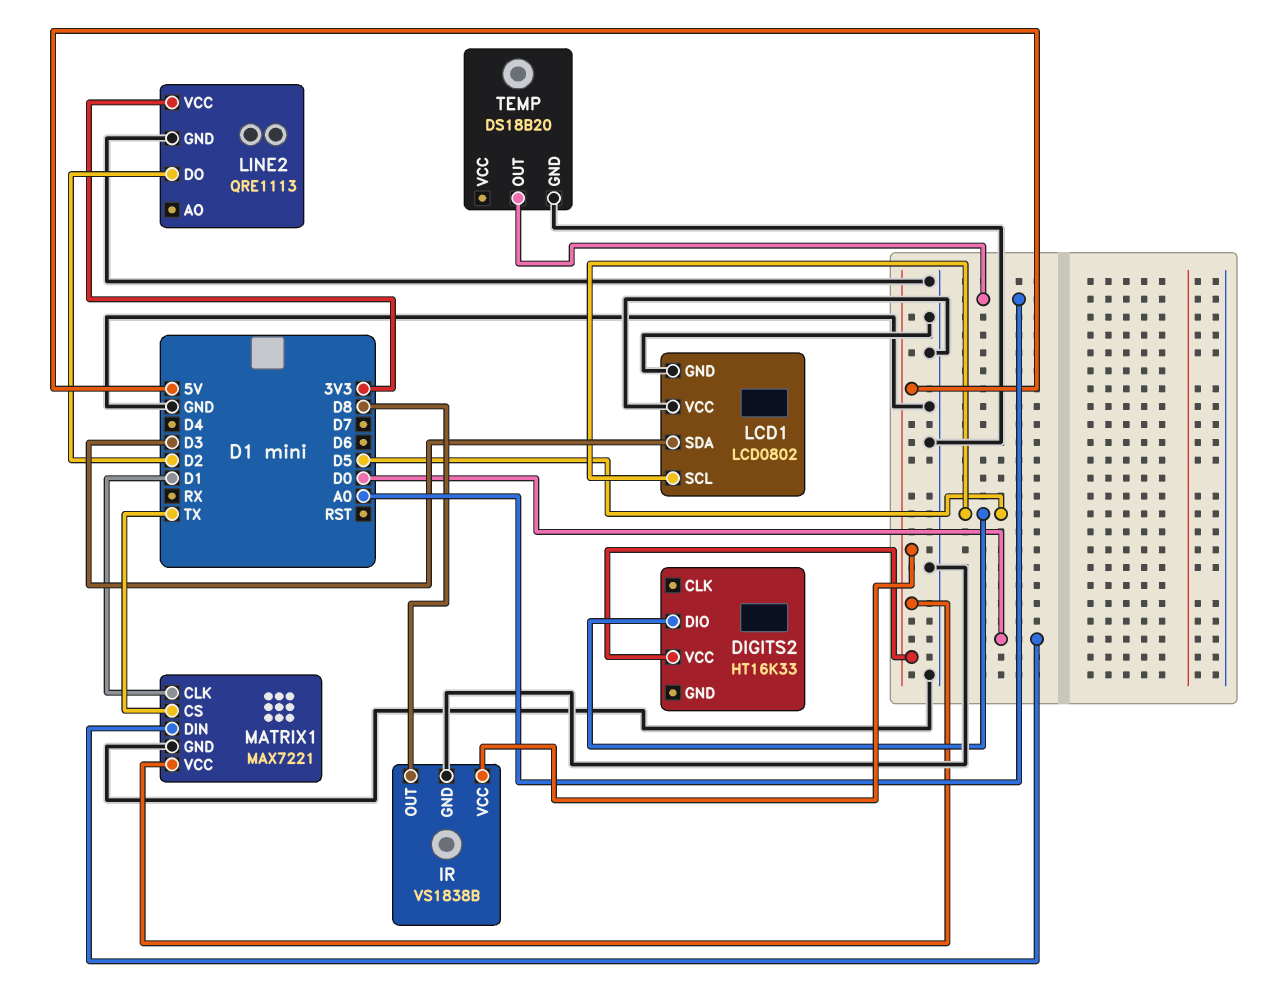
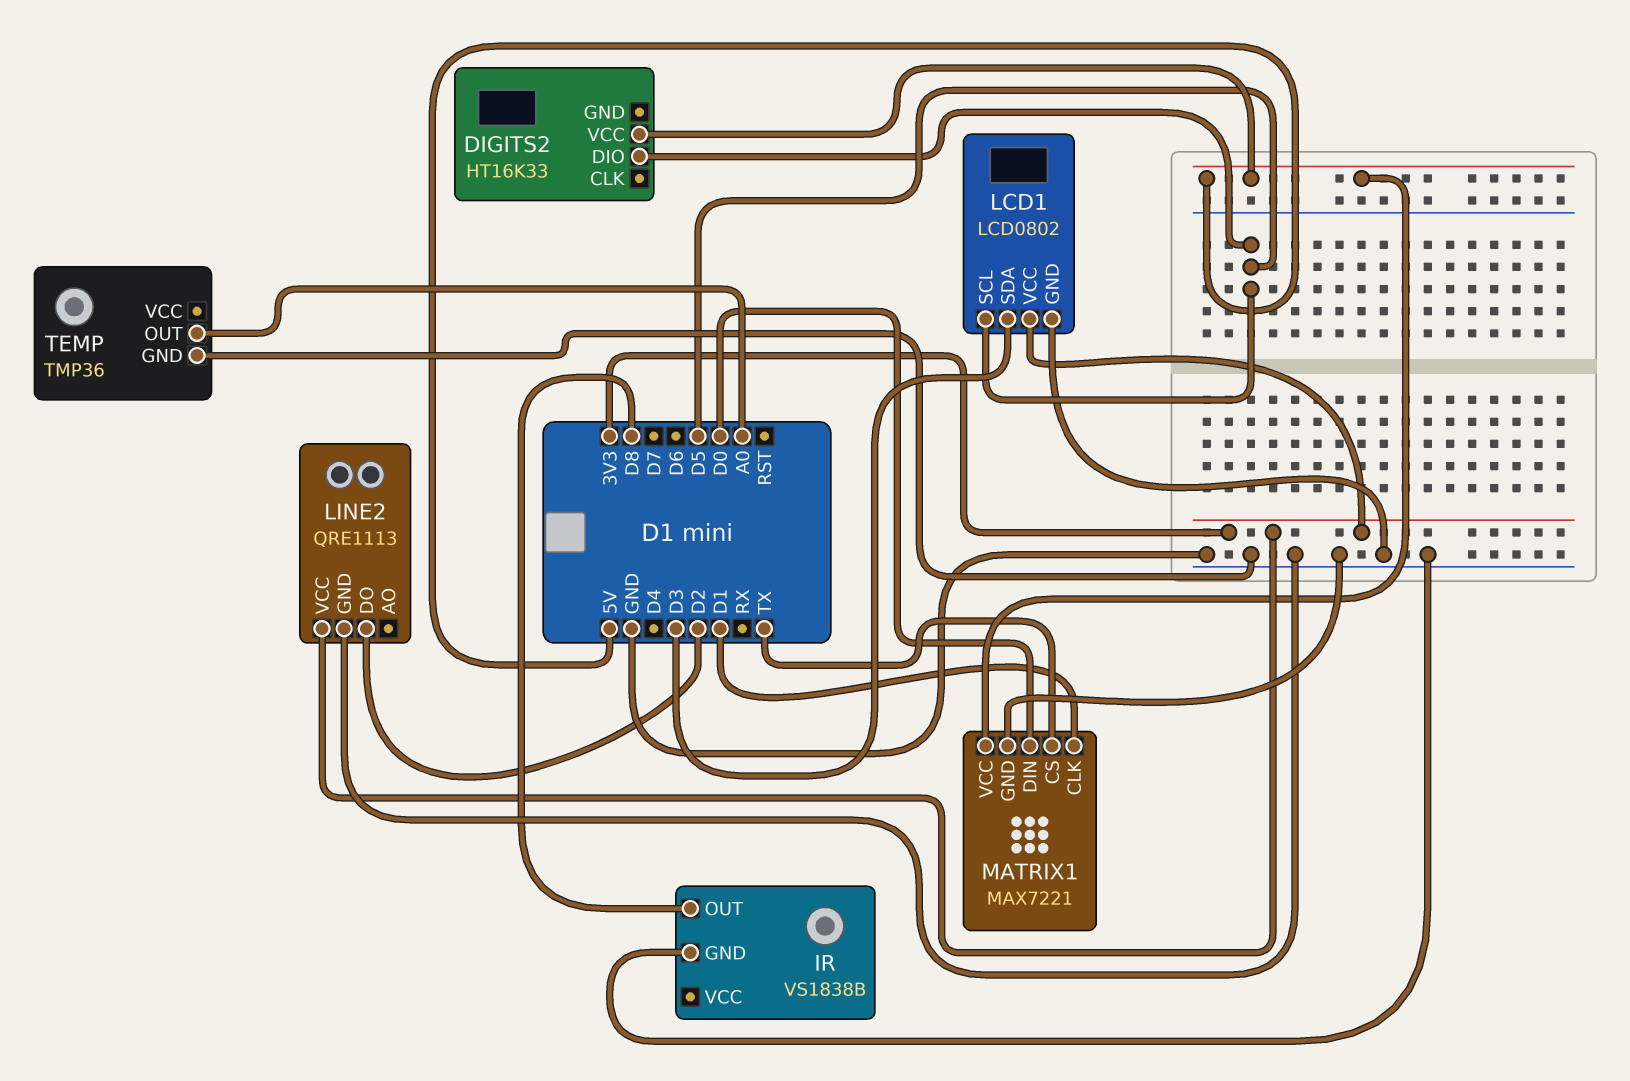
IR pin VCC: 5V -> none
LCD1 pin VCC: GND -> 3V3
TEMP: DS18B20 -> TMP36

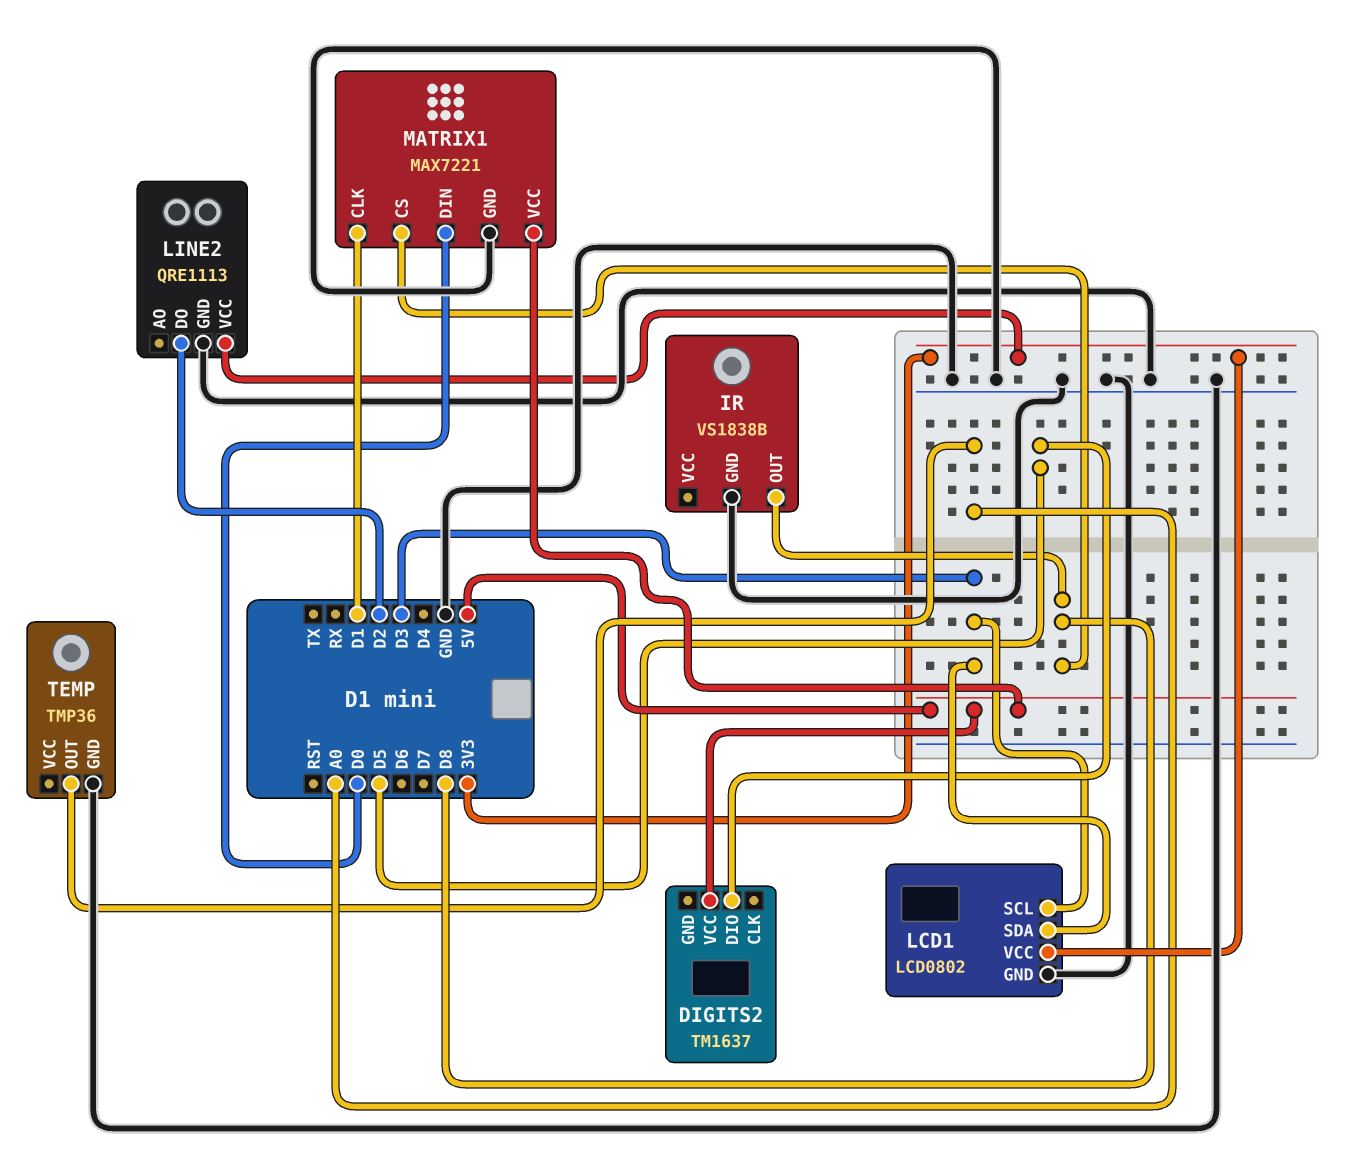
DIGITS2: HT16K33 -> TM1637
LCD1 pin SCL: D5 -> D3
MATRIX1 pin CS: TX -> D8

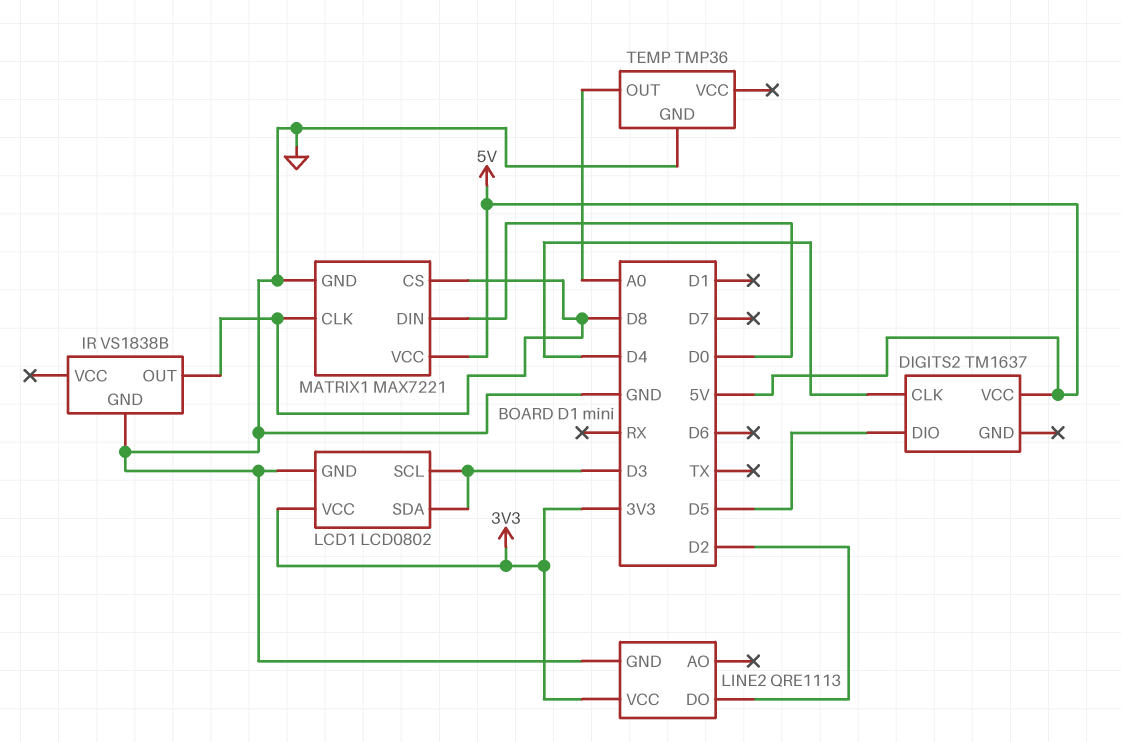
DIGITS2 pin CLK: none -> D4
MATRIX1 pin CLK: D1 -> D8

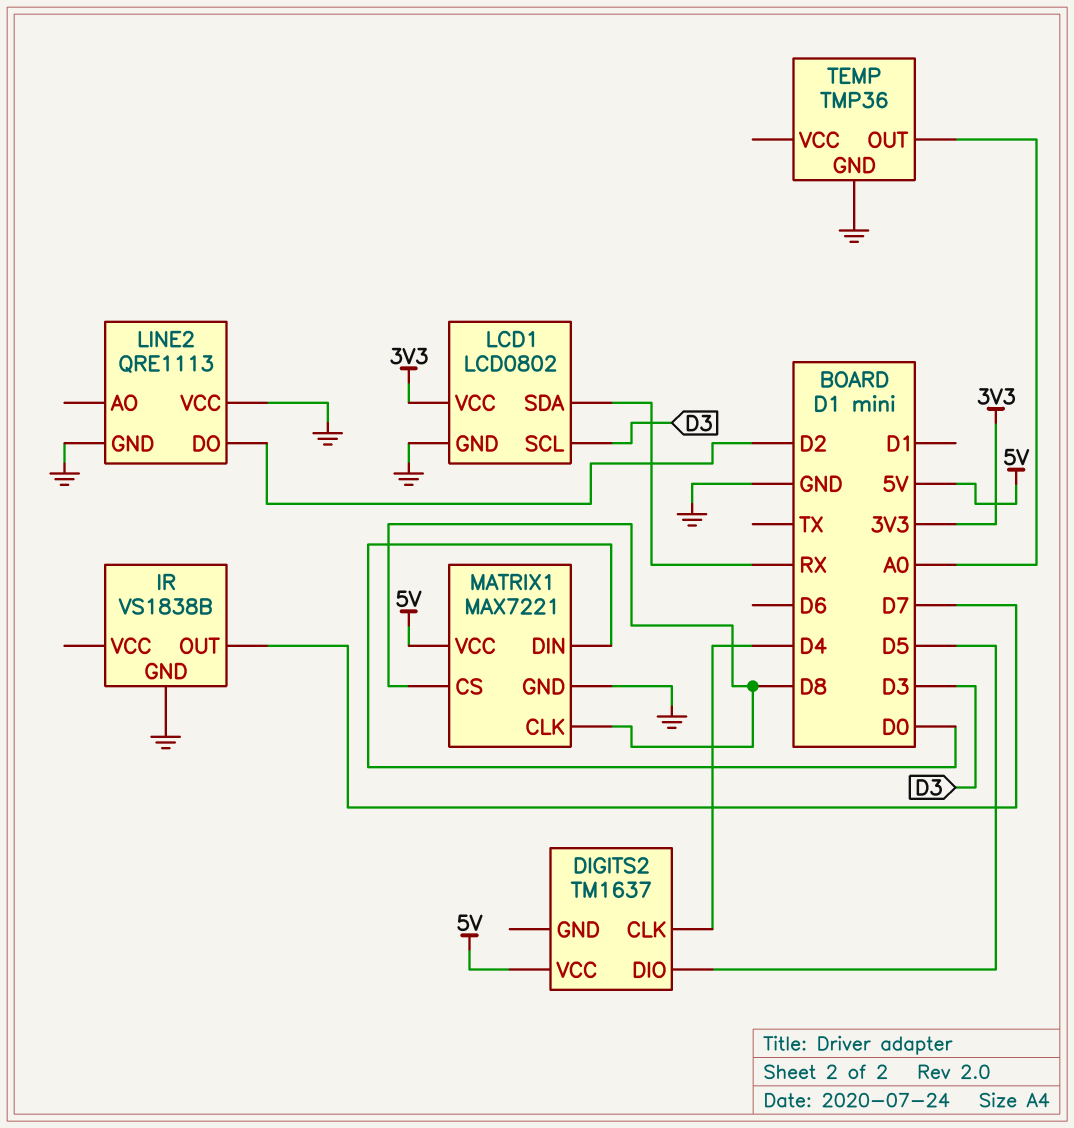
IR pin OUT: D8 -> D7
LCD1 pin SDA: D3 -> RX
LINE2 pin VCC: 3V3 -> GND

